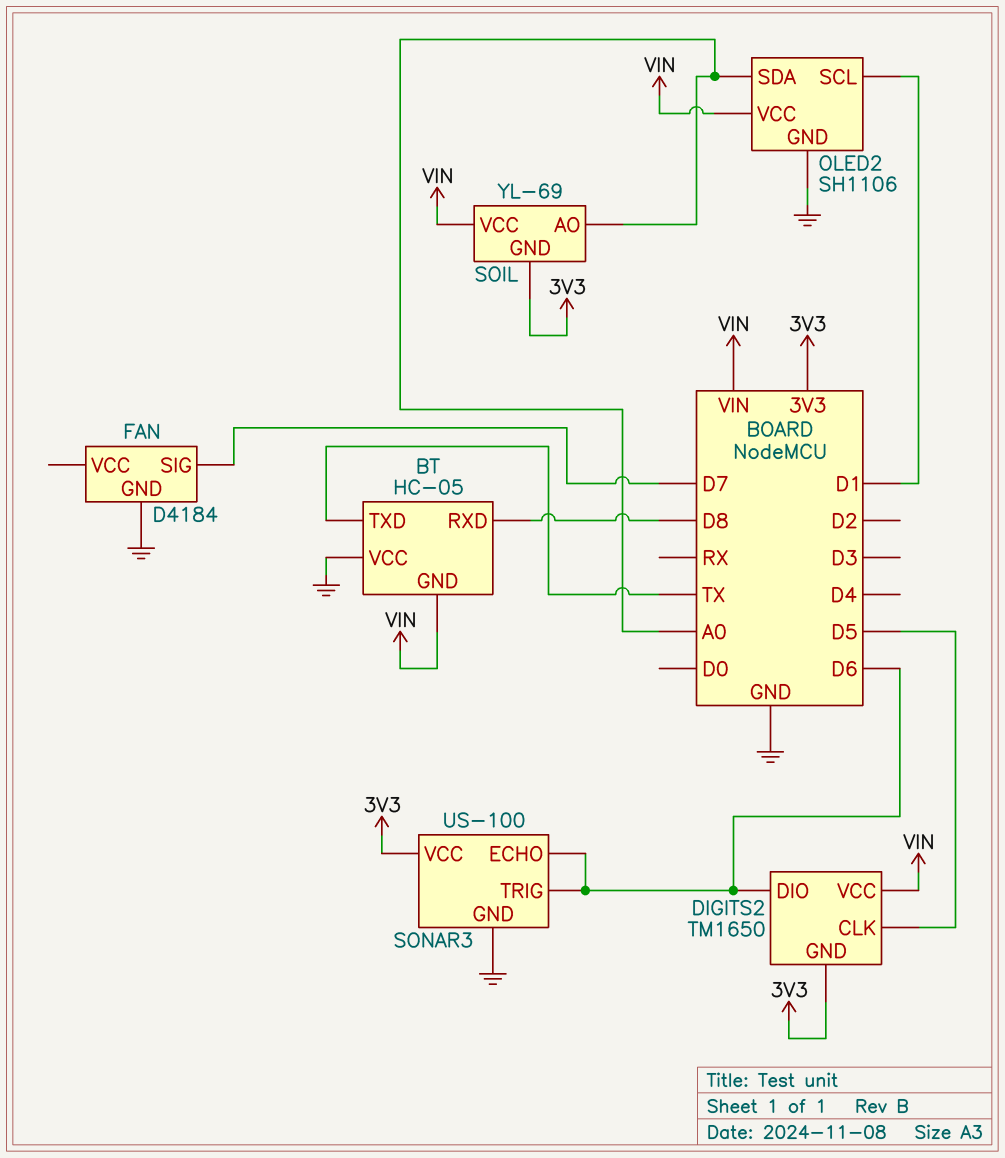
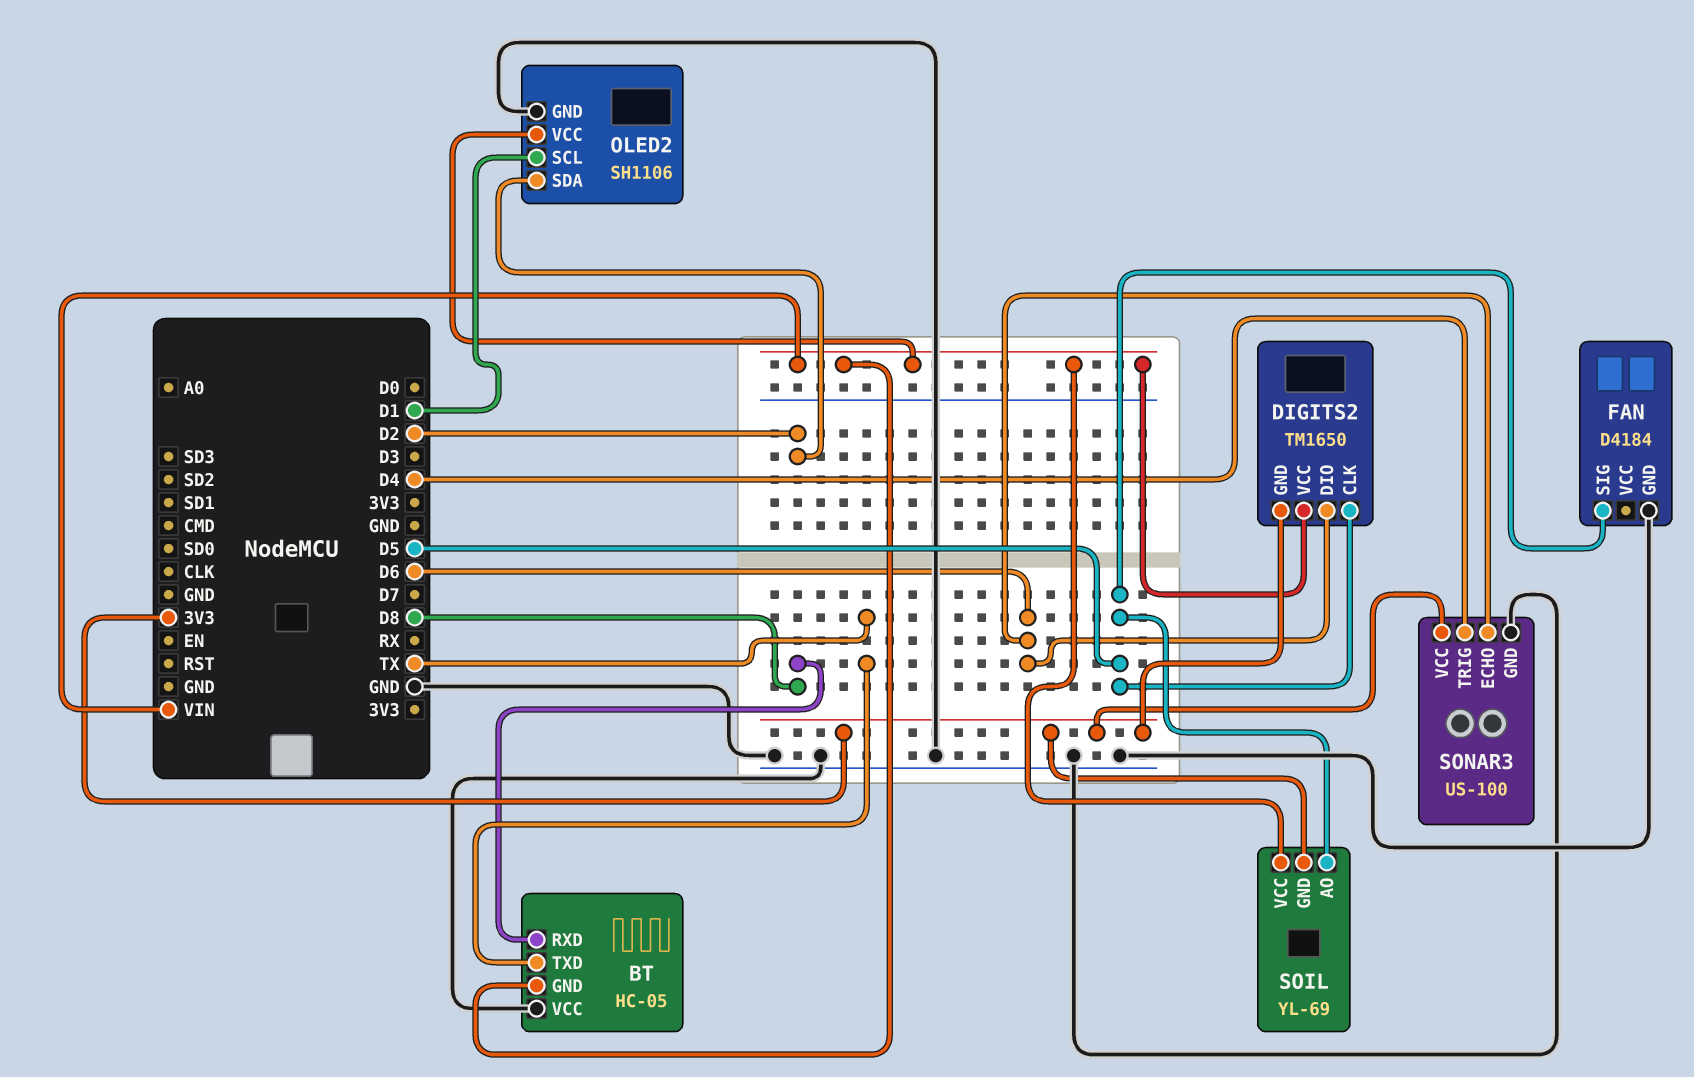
FAN pin SIG: D7 -> D5
OLED2 pin SDA: A0 -> D2
SOIL pin AO: A0 -> D5
SONAR3 pin TRIG: D6 -> D4

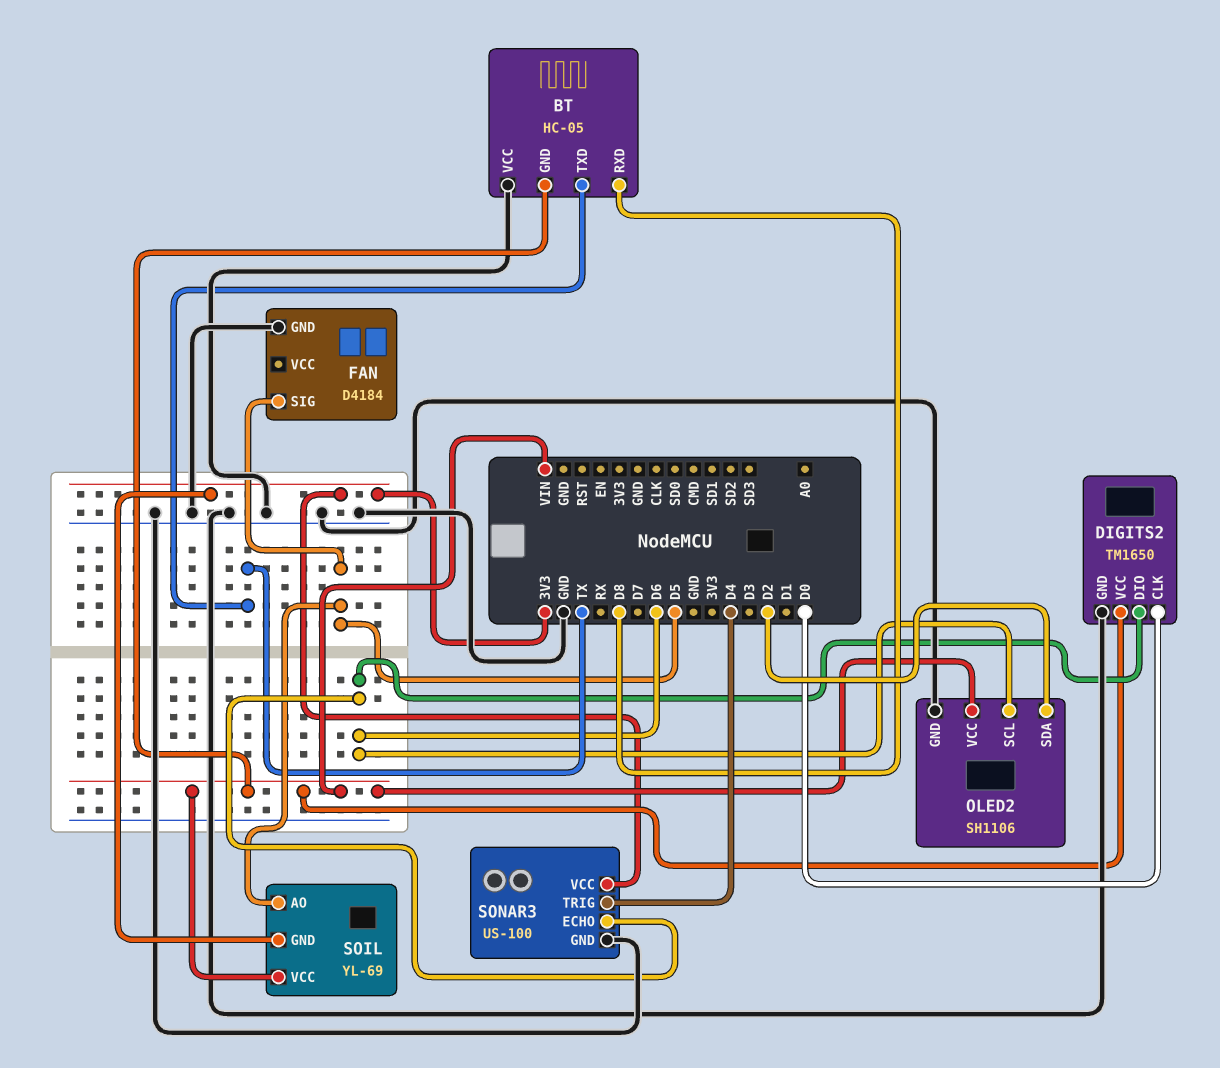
DIGITS2 pin CLK: D5 -> D0
DIGITS2 pin GND: 3V3 -> GND
OLED2 pin SCL: D1 -> D6

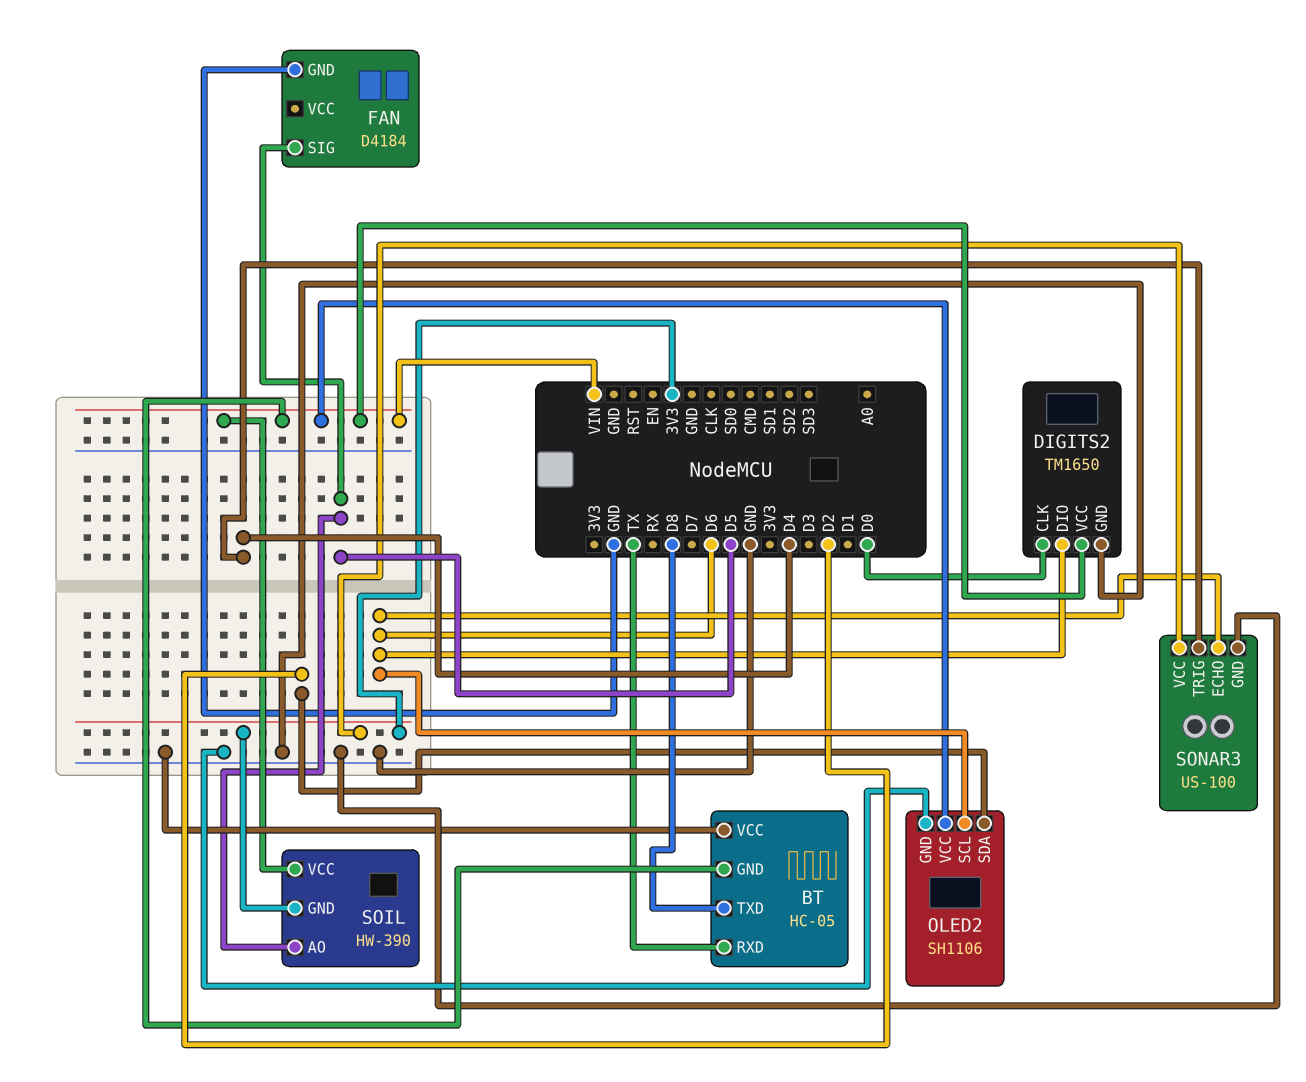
BT pin RXD: D8 -> TX
BT pin TXD: TX -> D8
SOIL: YL-69 -> HW-390

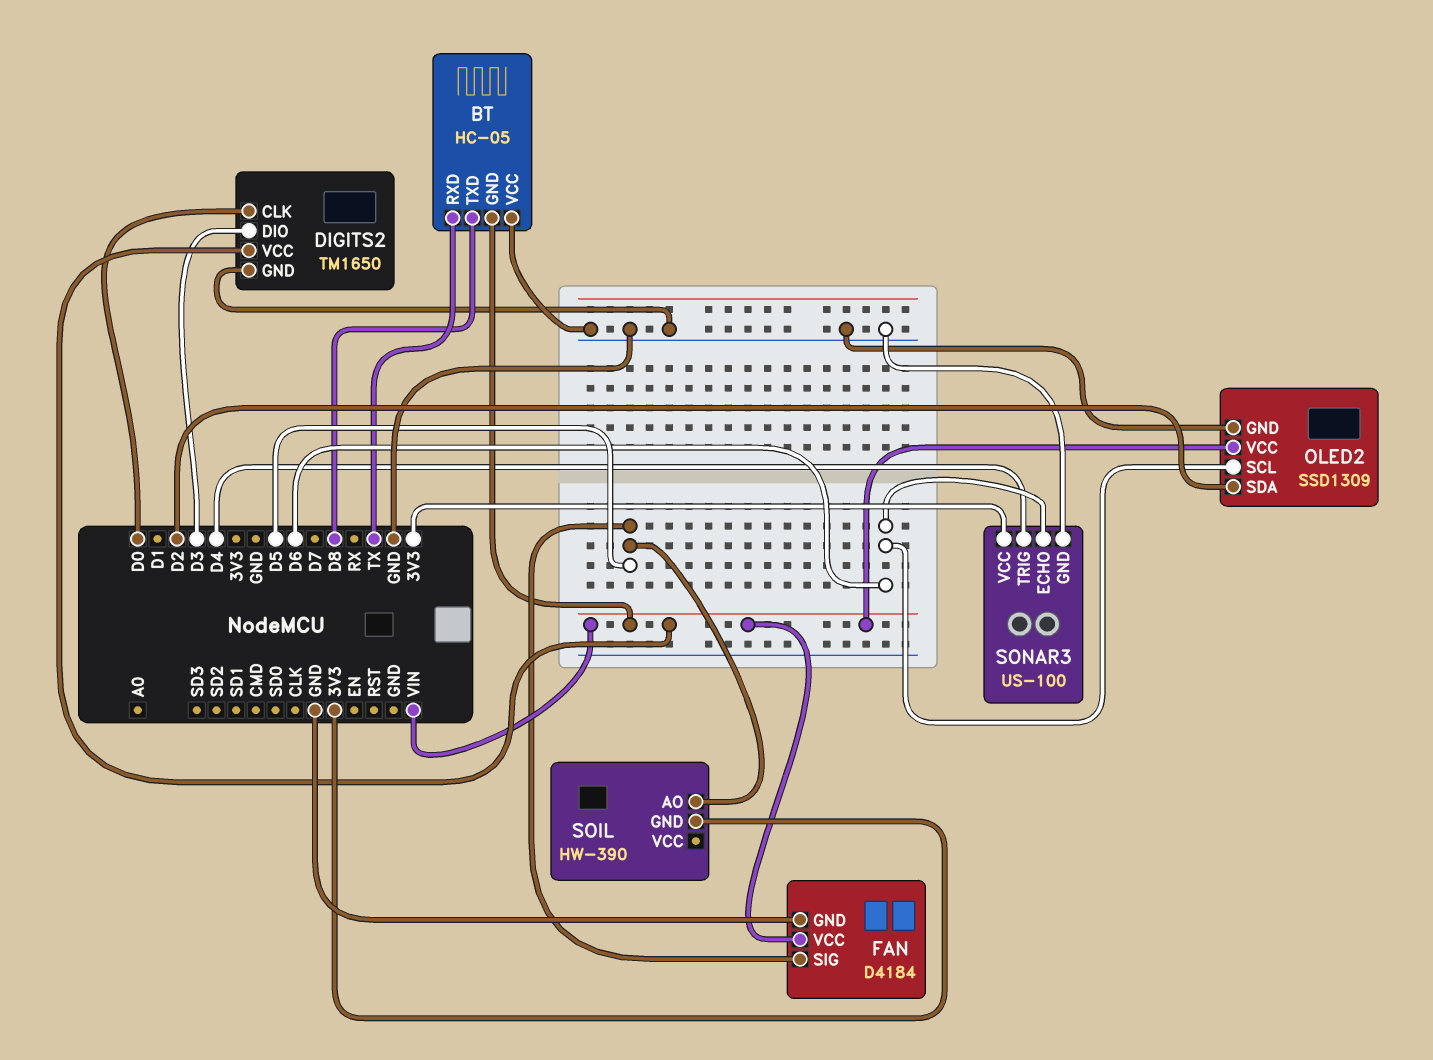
DIGITS2 pin DIO: D6 -> D3
FAN pin VCC: none -> VIN
OLED2: SH1106 -> SSD1309
SOIL pin VCC: VIN -> none

